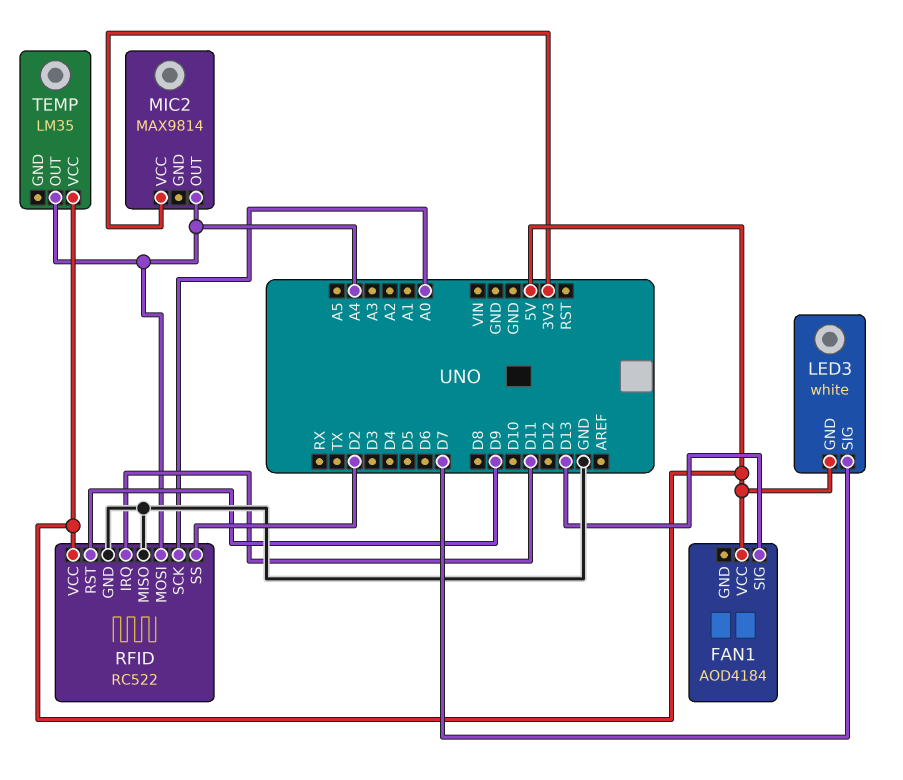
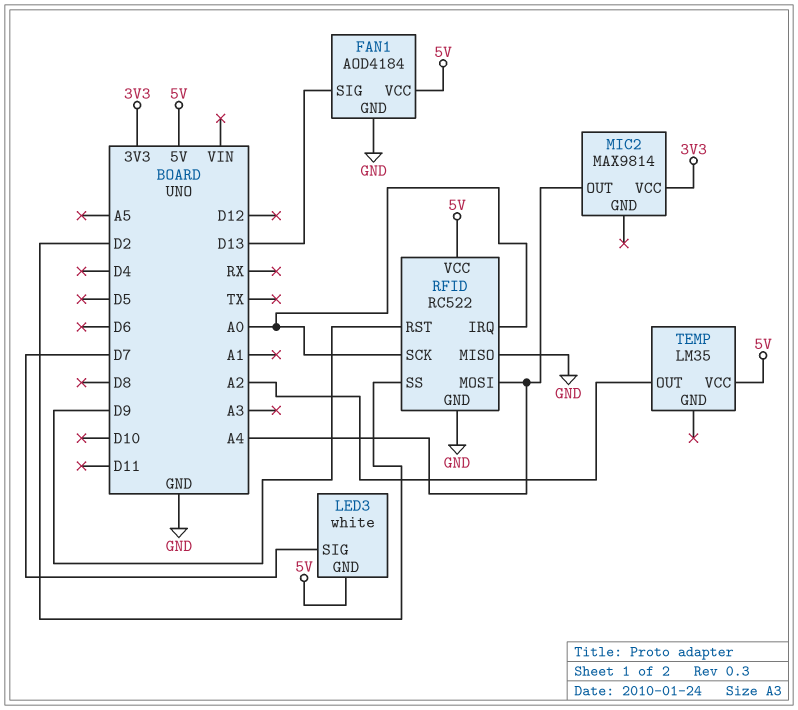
FAN1 pin GND: none -> GND
RFID pin IRQ: D11 -> A0
TEMP pin OUT: A4 -> A2

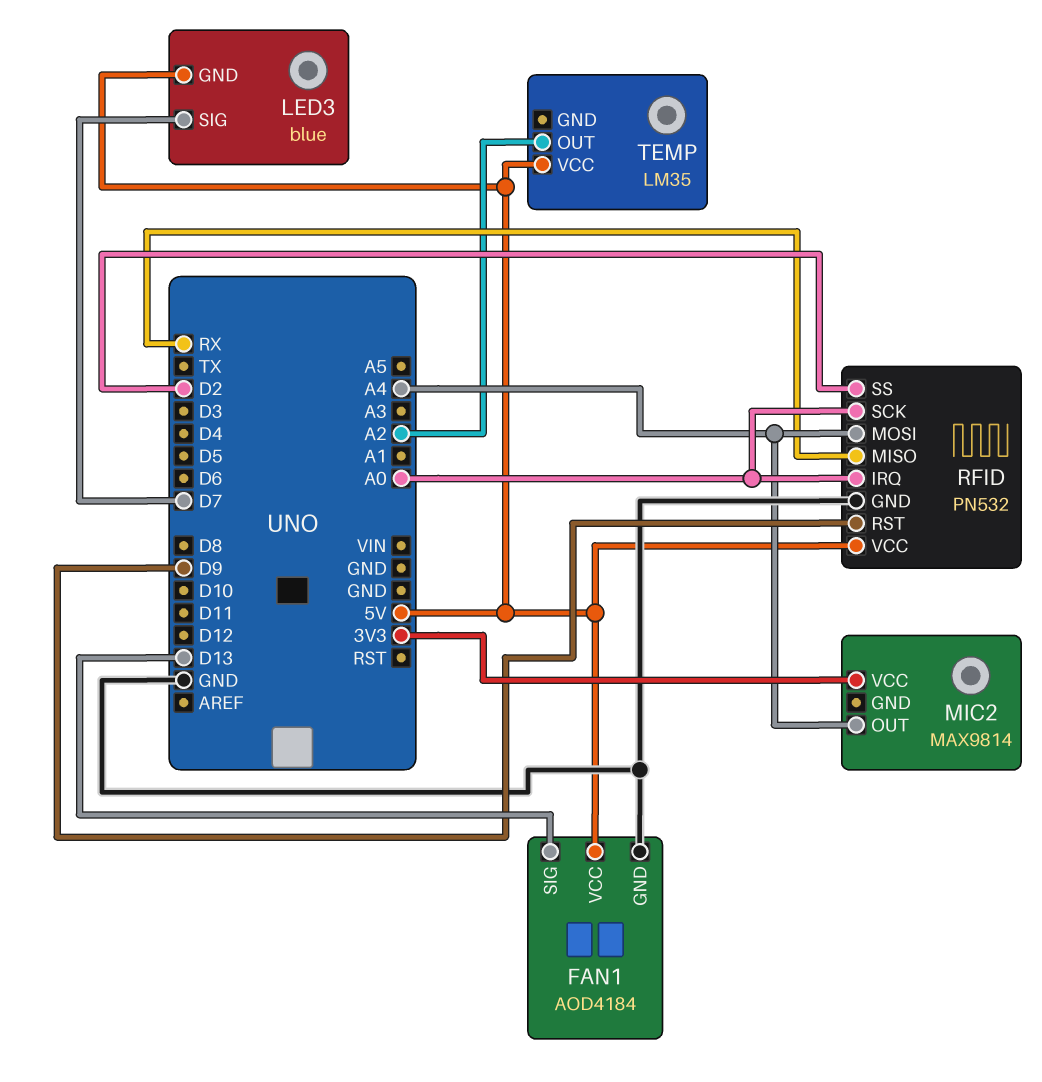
LED3: white -> blue
RFID: RC522 -> PN532
RFID pin MISO: GND -> RX

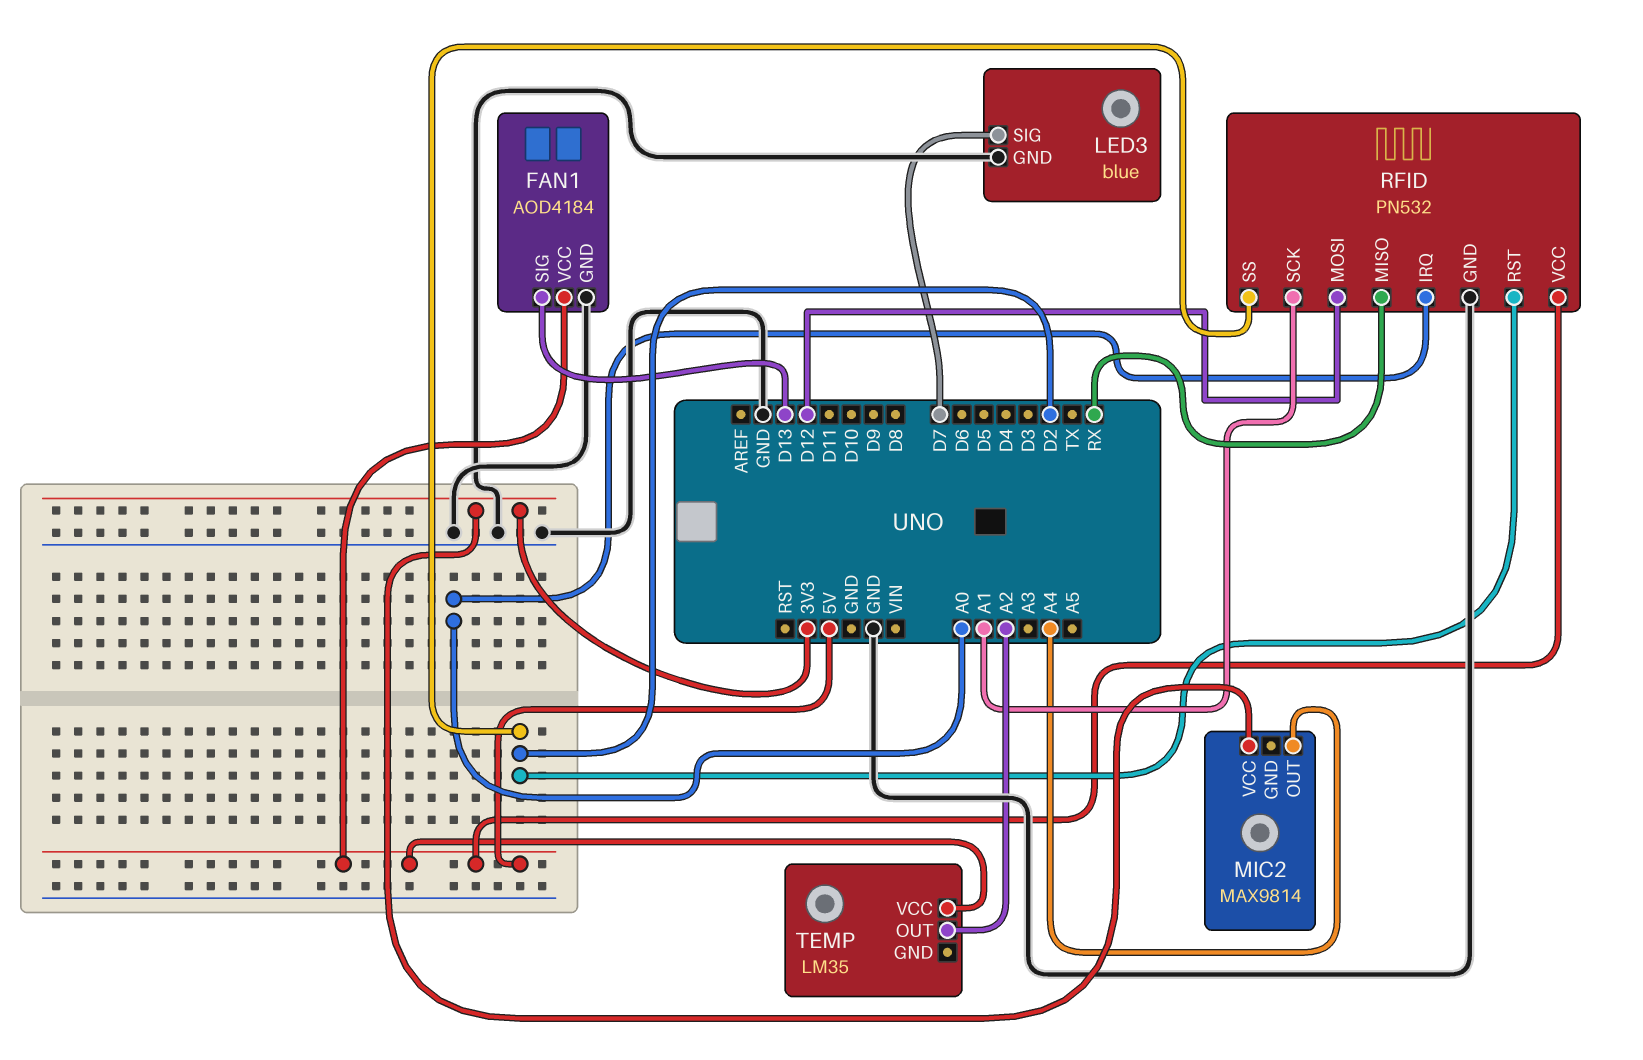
LED3 pin GND: 5V -> GND
RFID pin MOSI: A4 -> D12
RFID pin RST: D9 -> D2
RFID pin SCK: A0 -> A1

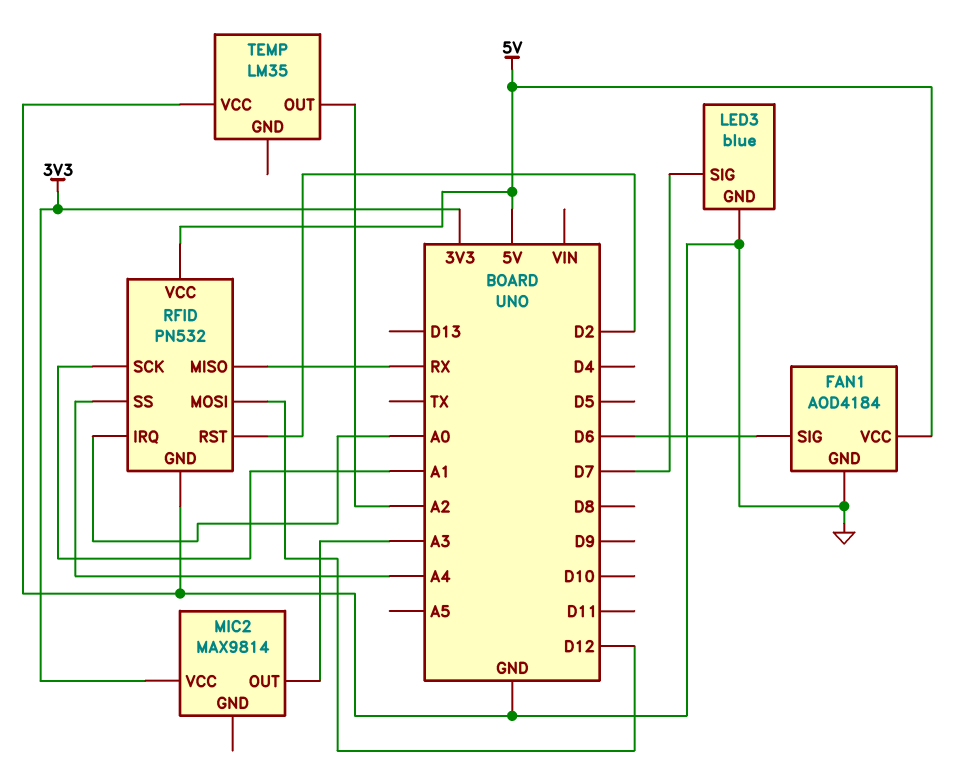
FAN1 pin SIG: D13 -> D6
MIC2 pin OUT: A4 -> A3
RFID pin SS: D2 -> A4
TEMP pin VCC: 5V -> GND

